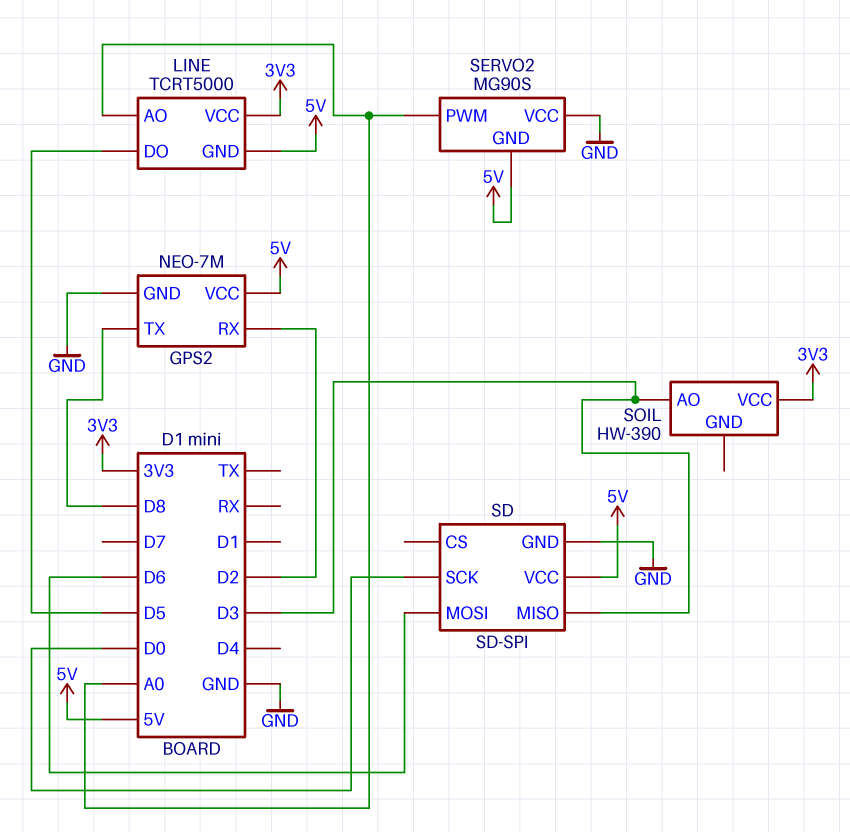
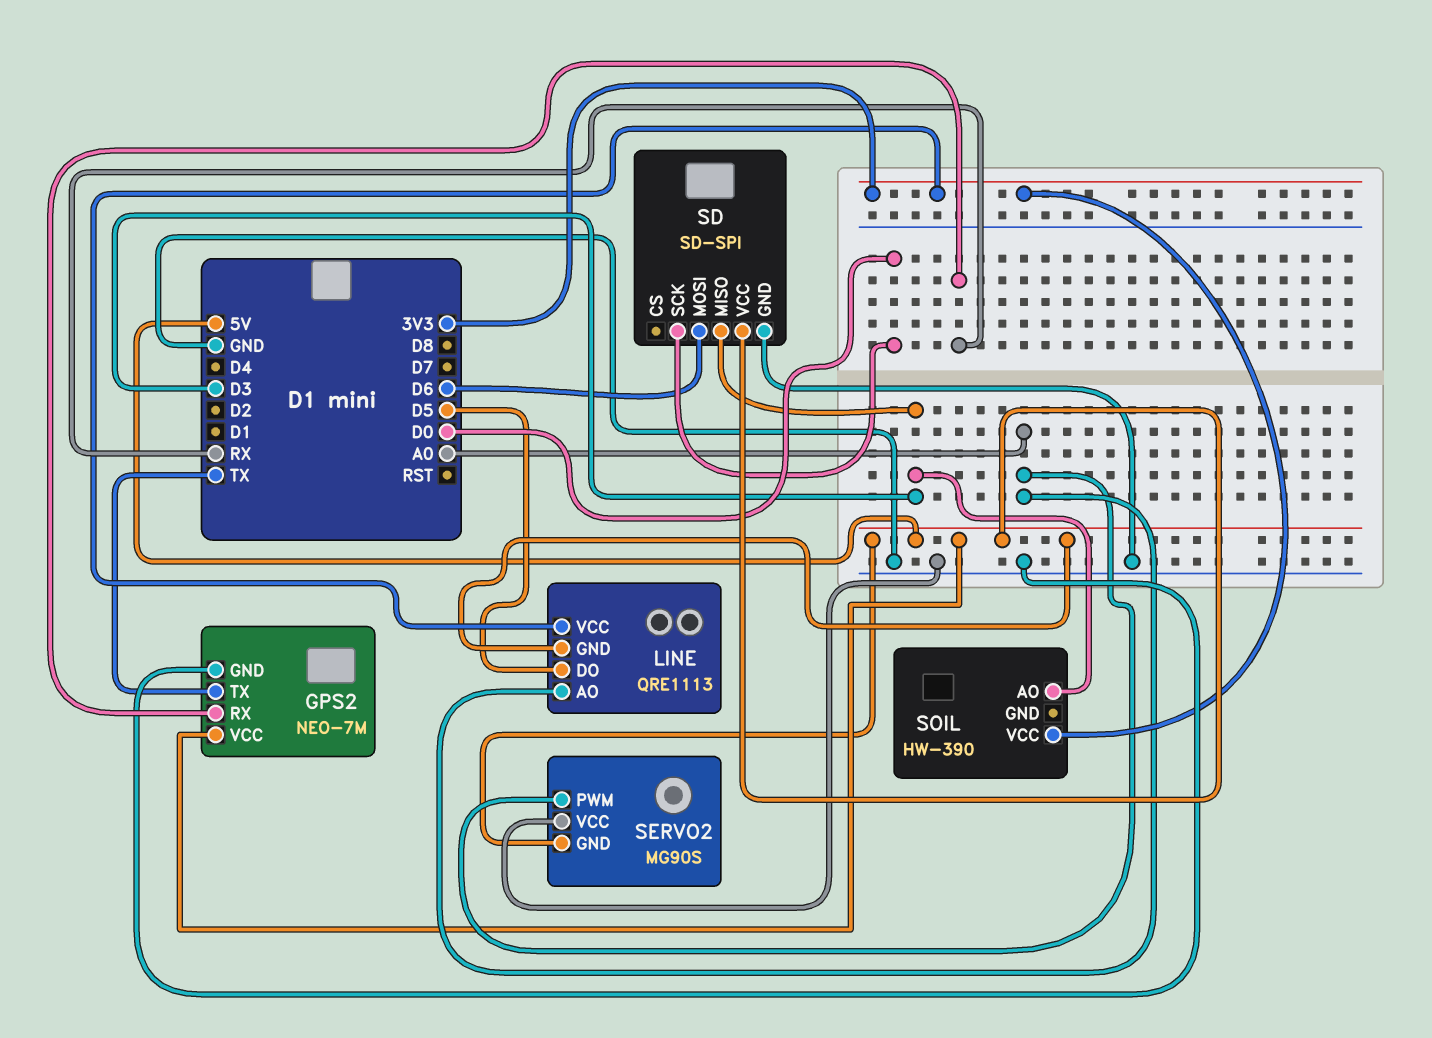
GPS2 pin RX: D2 -> RX
GPS2 pin TX: D8 -> TX
LINE: TCRT5000 -> QRE1113

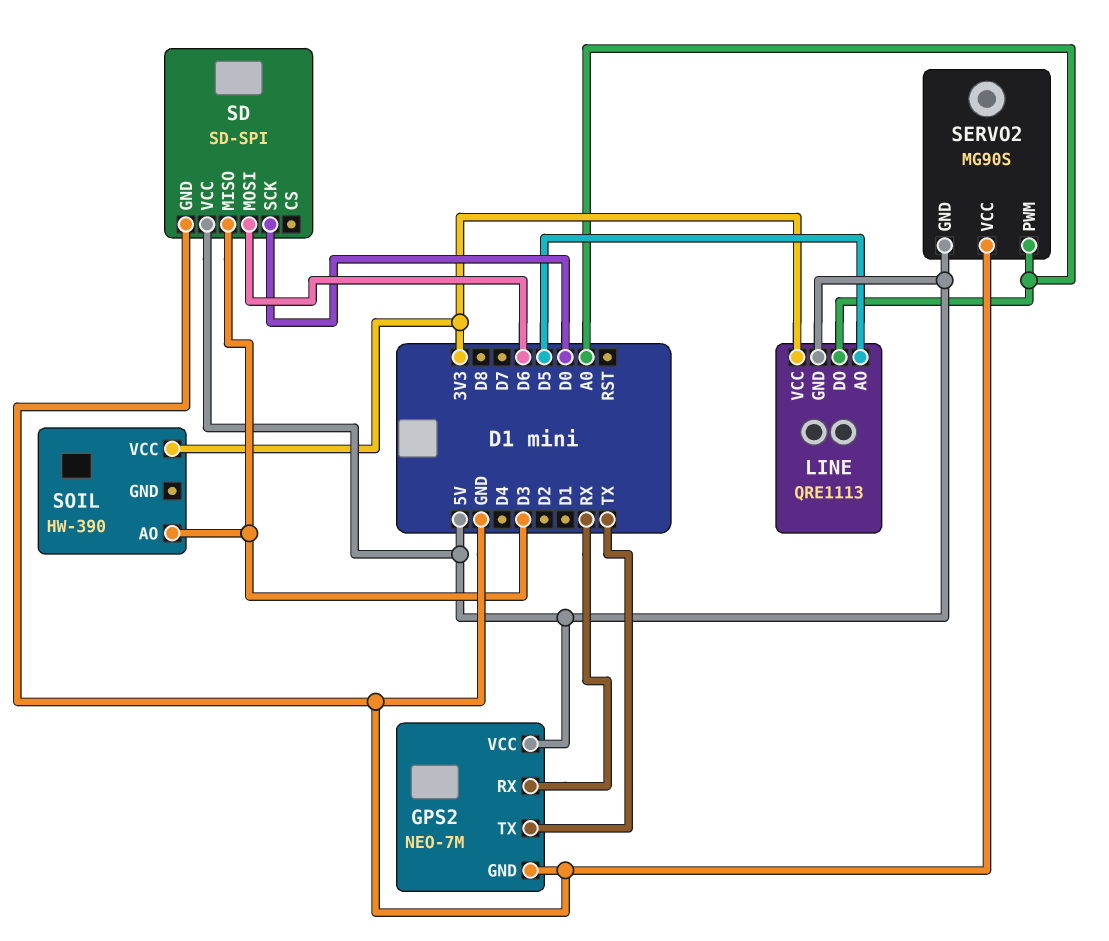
LINE pin AO: A0 -> D5
LINE pin DO: D5 -> A0

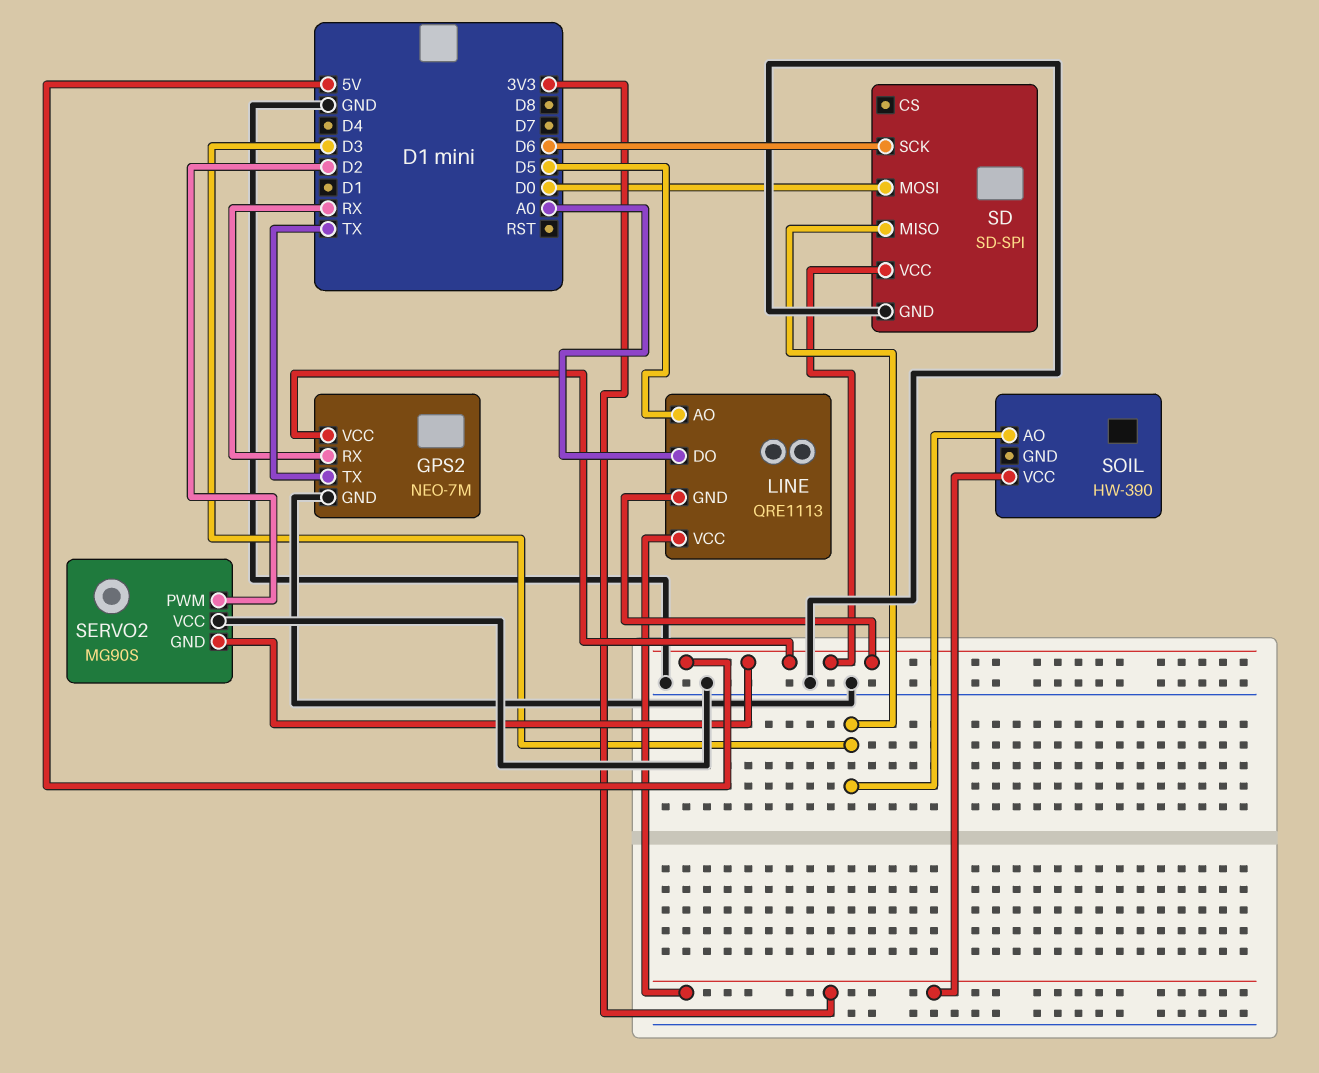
SD pin MOSI: D6 -> D0
SD pin SCK: D0 -> D6
SERVO2 pin PWM: A0 -> D2

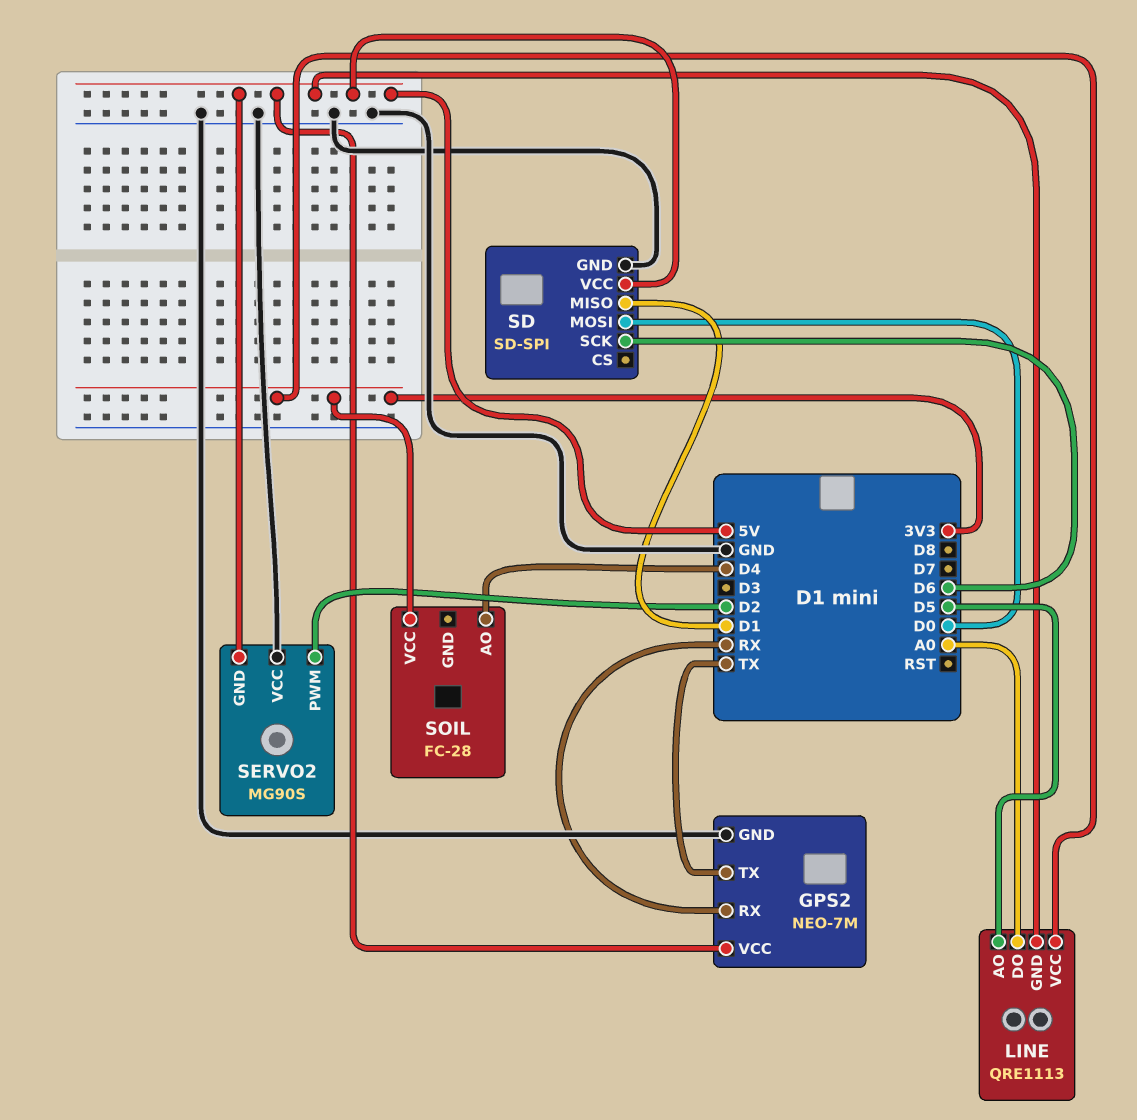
SD pin MISO: D3 -> D1
SOIL: HW-390 -> FC-28
SOIL pin AO: D3 -> D4

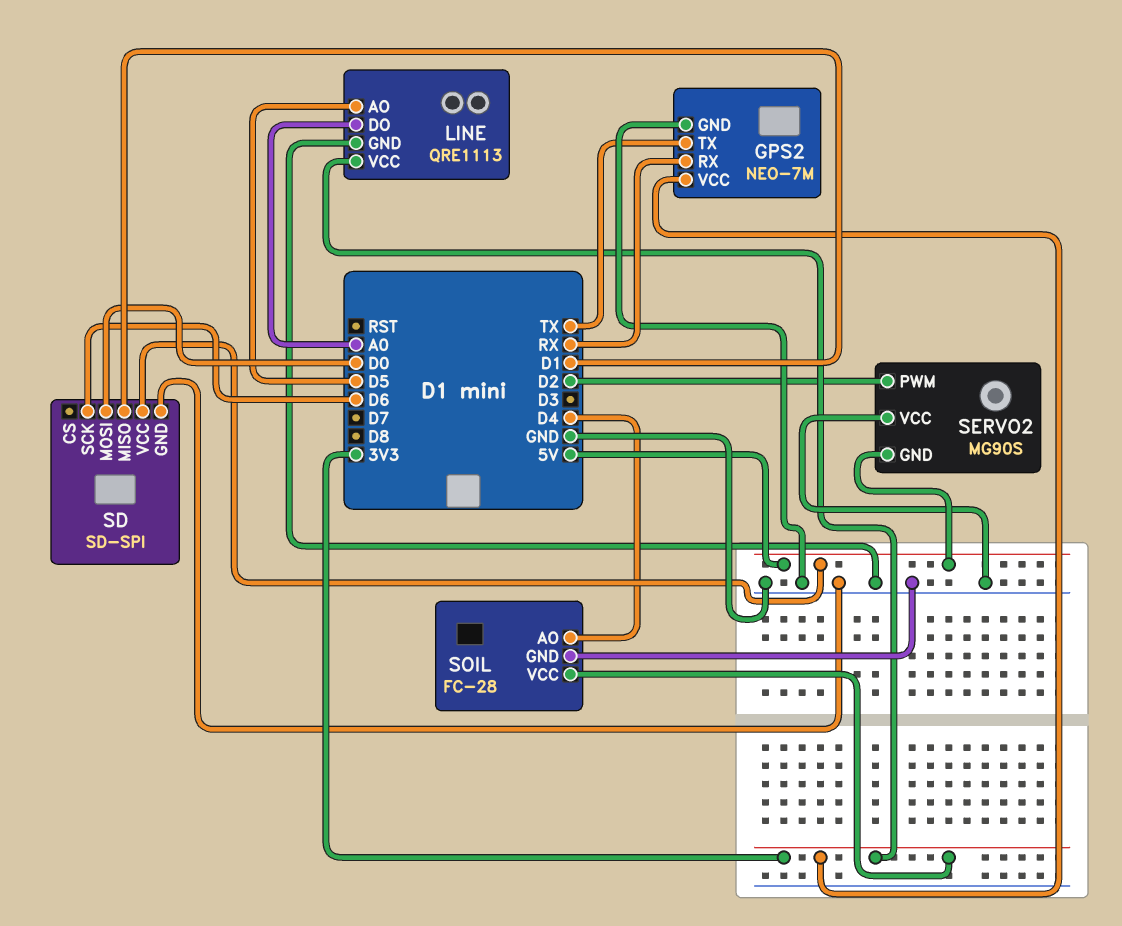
GPS2 pin VCC: 5V -> 3V3
LINE pin GND: 5V -> GND
SOIL pin GND: none -> GND

